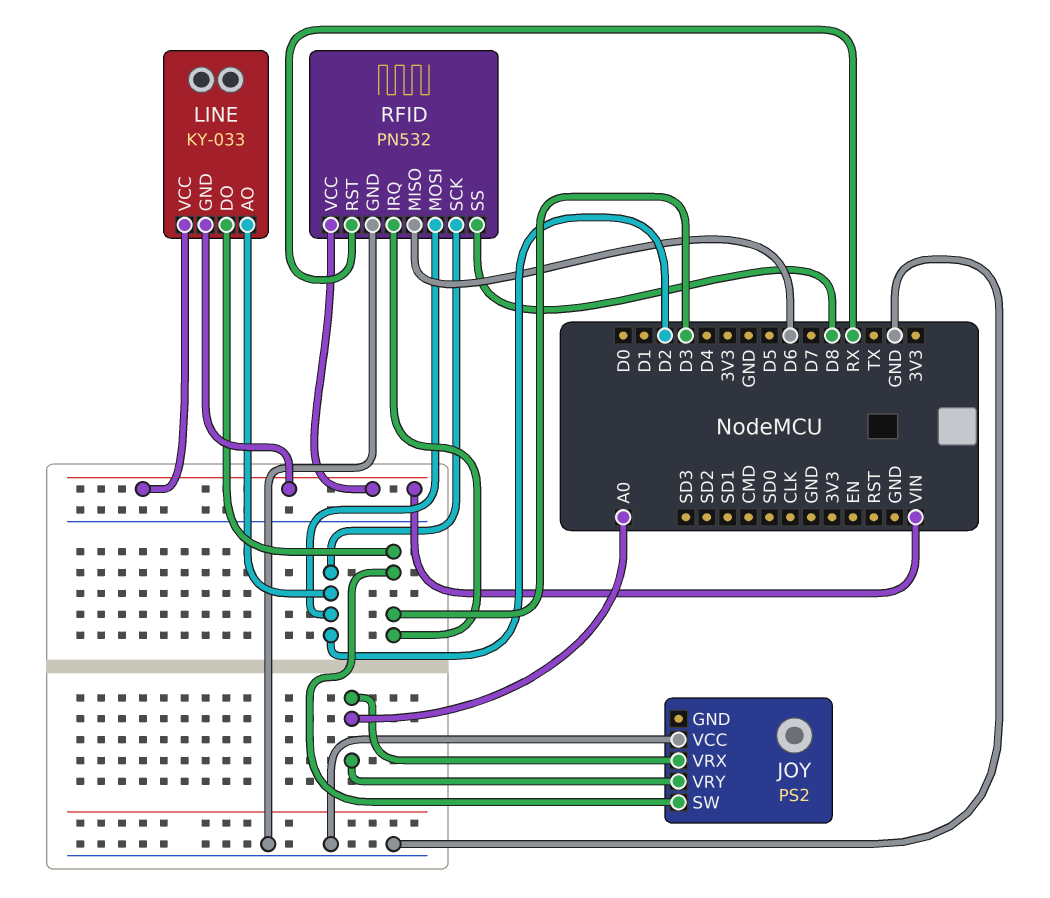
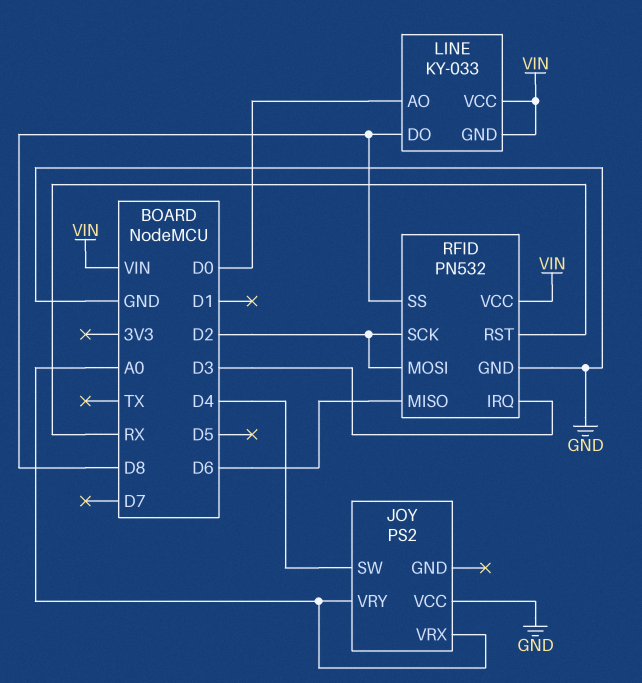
JOY pin SW: D3 -> D4
LINE pin AO: D2 -> D0
LINE pin DO: D3 -> D8

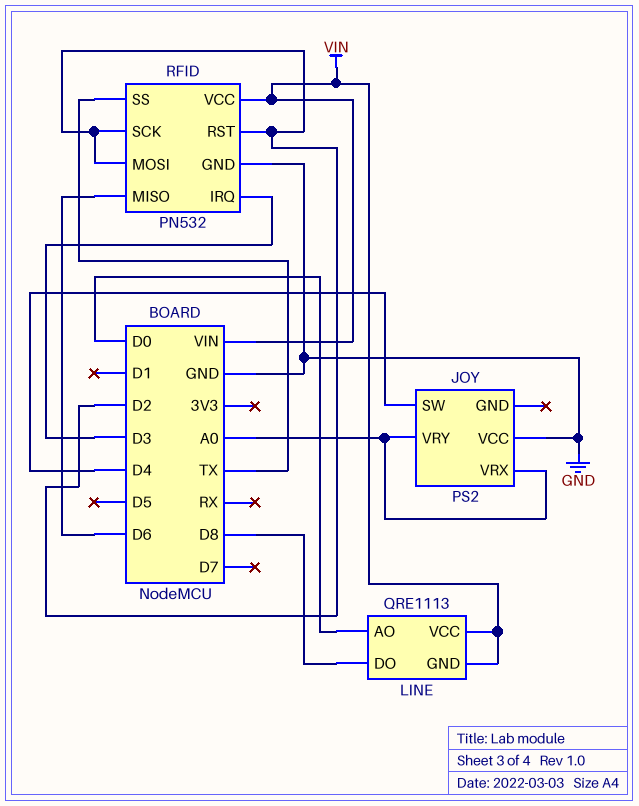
LINE: KY-033 -> QRE1113
RFID pin RST: RX -> D2
RFID pin SS: D8 -> TX

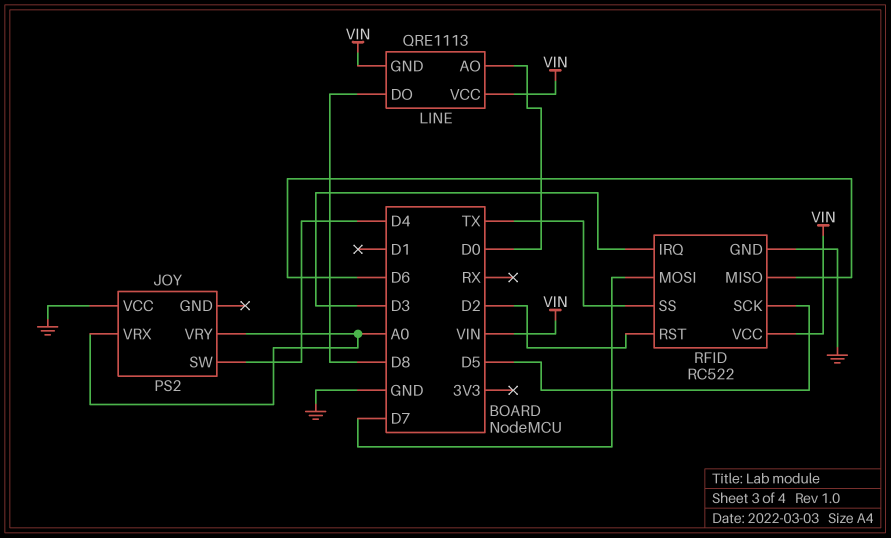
RFID: PN532 -> RC522
RFID pin MOSI: D2 -> D7
RFID pin SCK: D2 -> D5

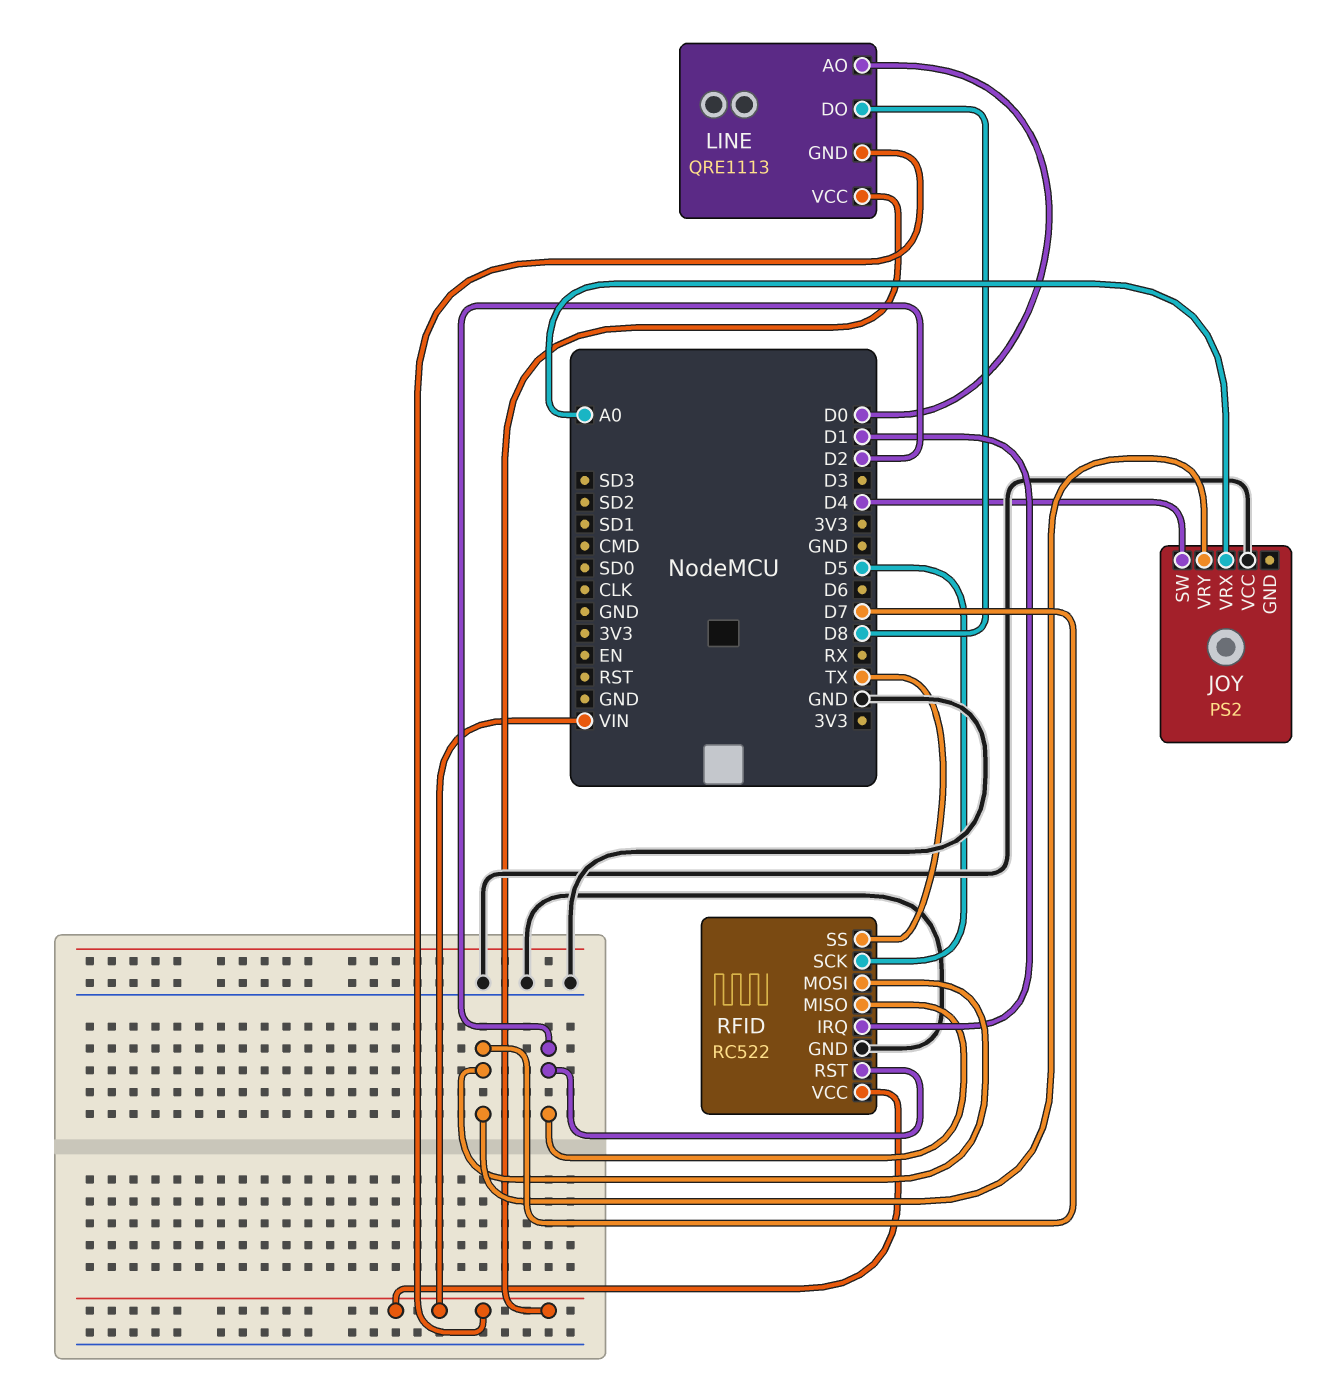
JOY pin VRY: A0 -> D7
RFID pin IRQ: D3 -> D1
RFID pin MISO: D6 -> D2

